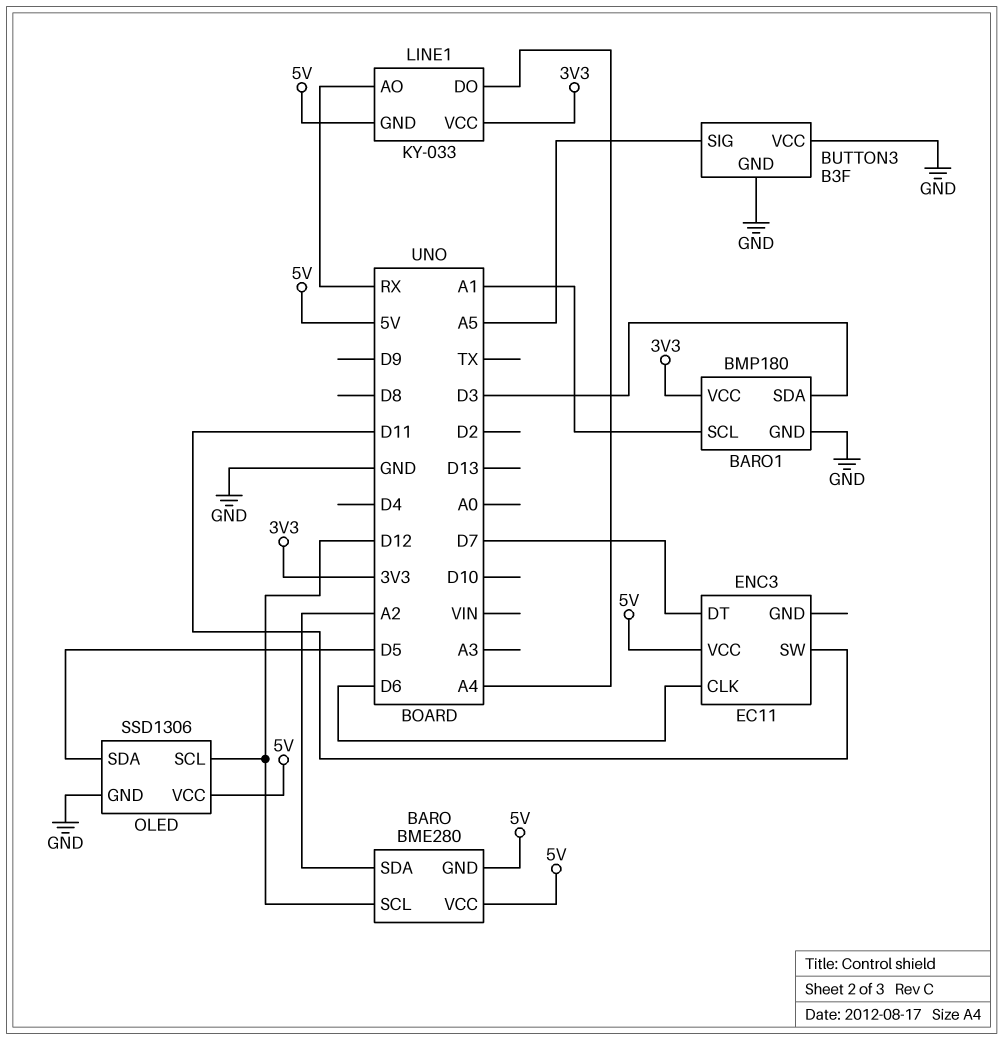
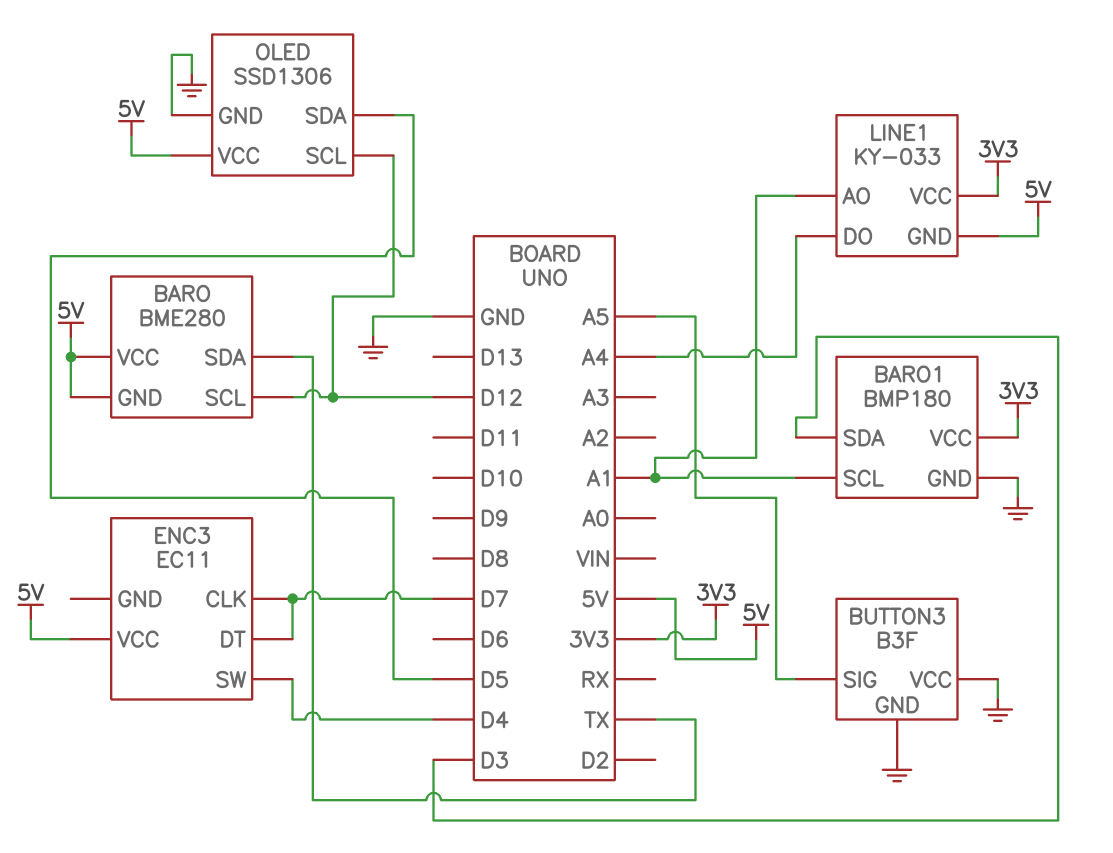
BARO pin SDA: A2 -> TX
ENC3 pin CLK: D6 -> D7
ENC3 pin SW: D11 -> D4
LINE1 pin AO: RX -> A1

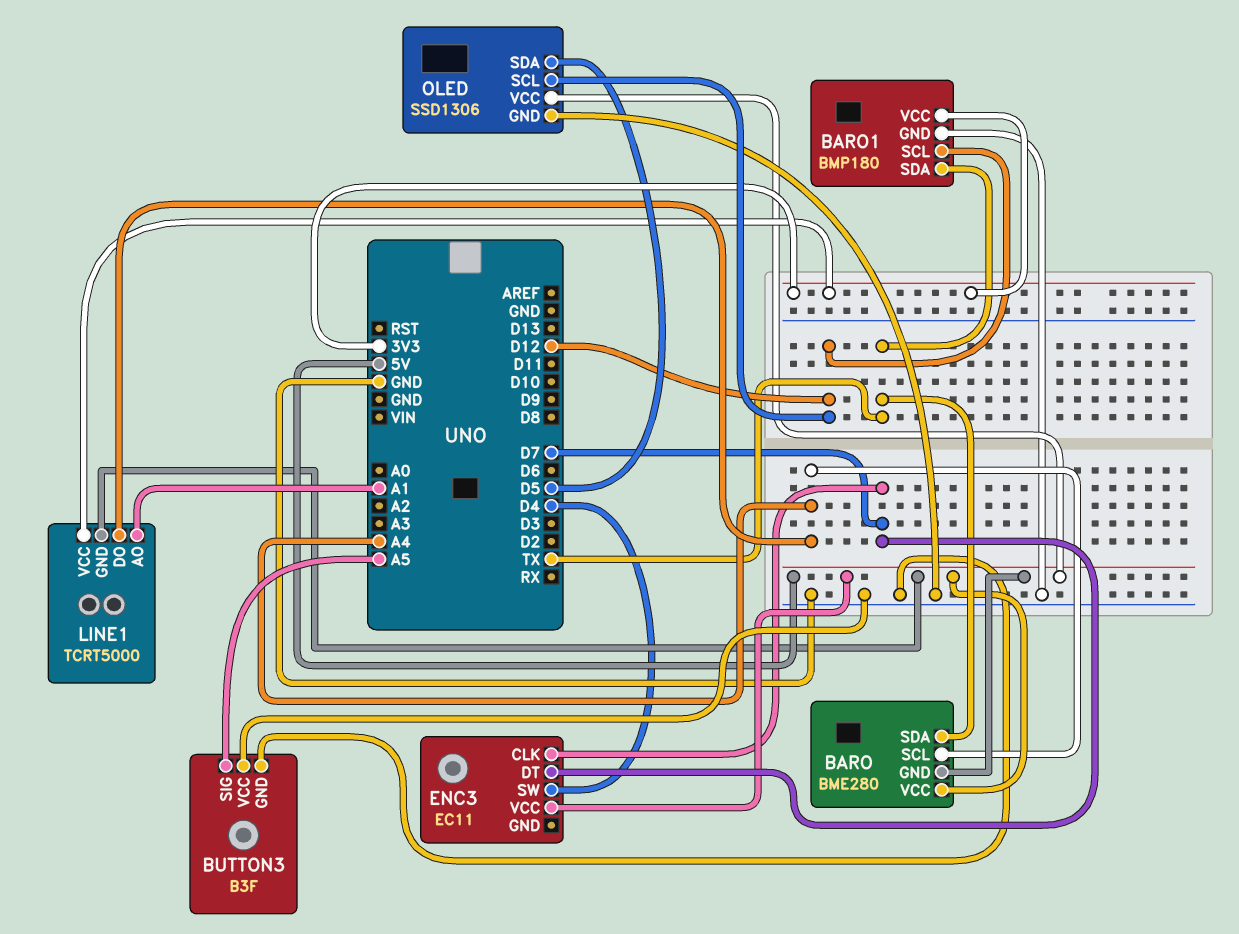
BARO pin SCL: D12 -> A4
BARO1 pin SCL: A1 -> D12
BARO1 pin SDA: D3 -> TX
LINE1: KY-033 -> TCRT5000

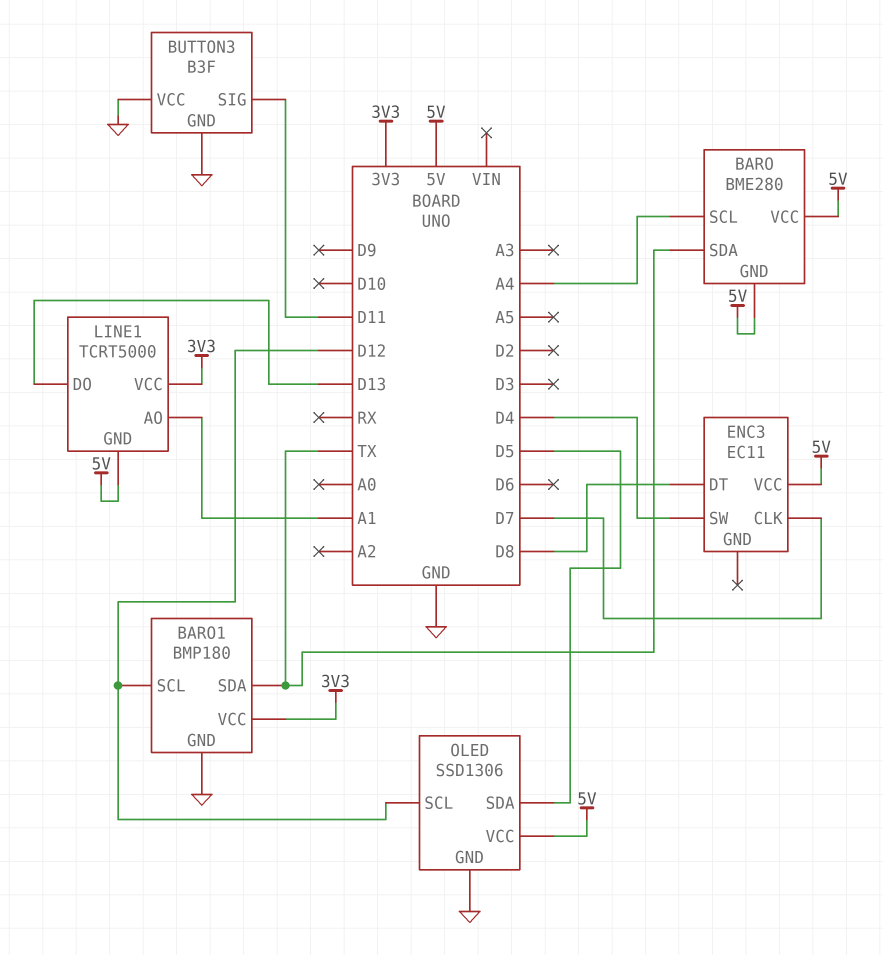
BUTTON3 pin SIG: A5 -> D11
ENC3 pin DT: D7 -> D8
LINE1 pin DO: A4 -> D13

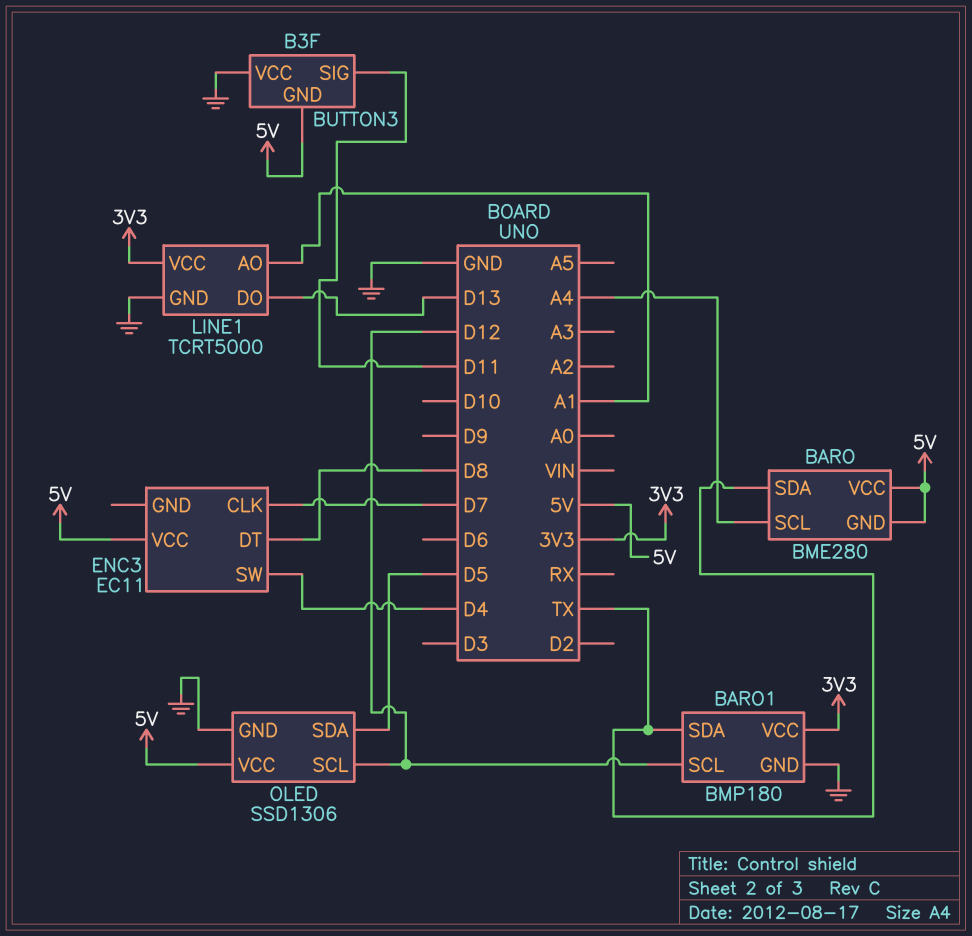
BUTTON3 pin GND: GND -> 5V
LINE1 pin GND: 5V -> GND

